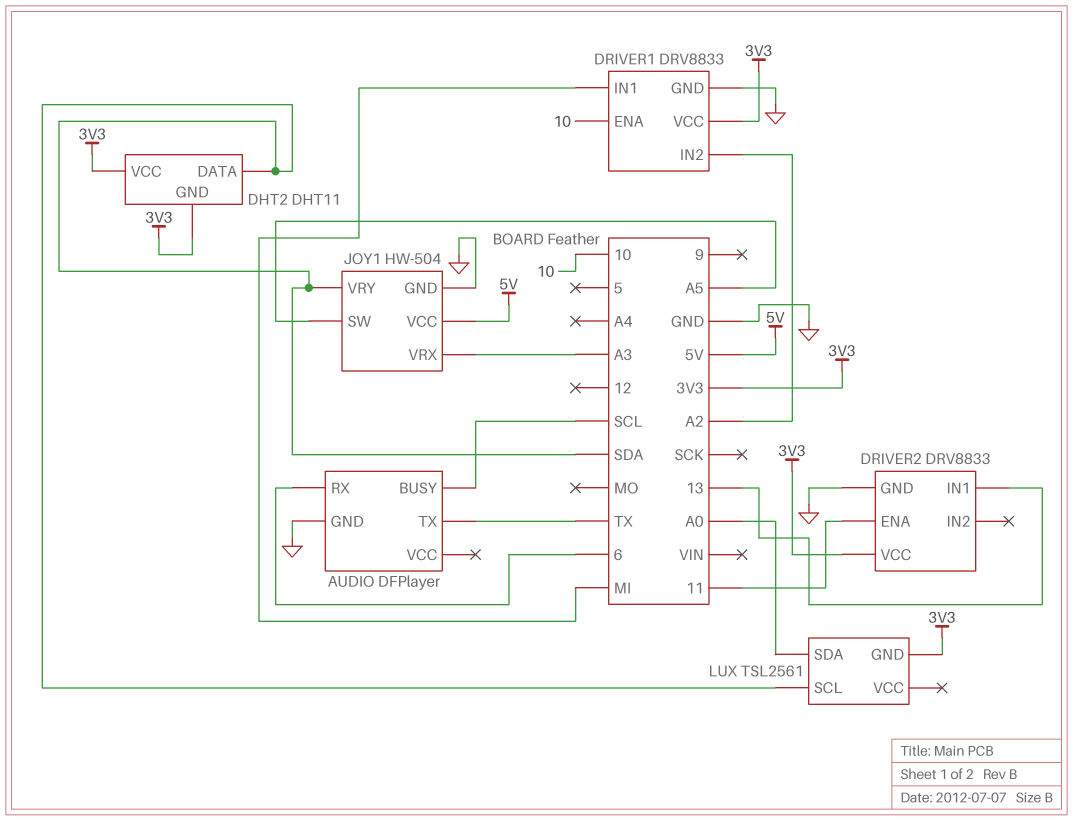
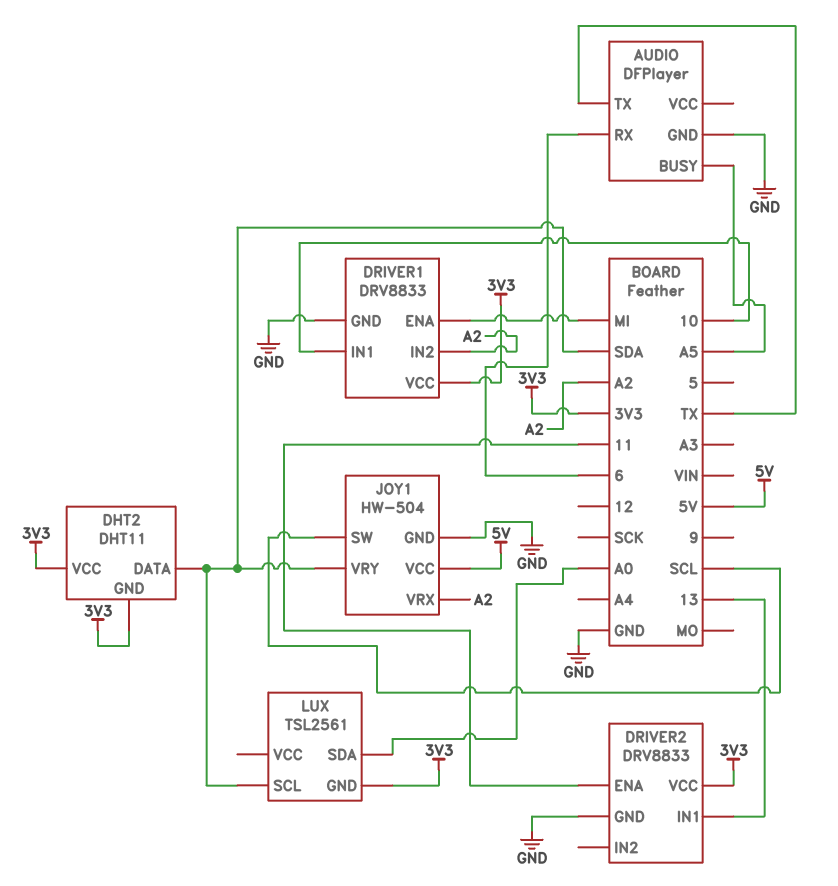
AUDIO pin BUSY: SCL -> A5
DRIVER1 pin ENA: 10 -> MI
DRIVER1 pin IN1: MI -> 10
JOY1 pin SW: A5 -> SCL
JOY1 pin VRX: A3 -> A2

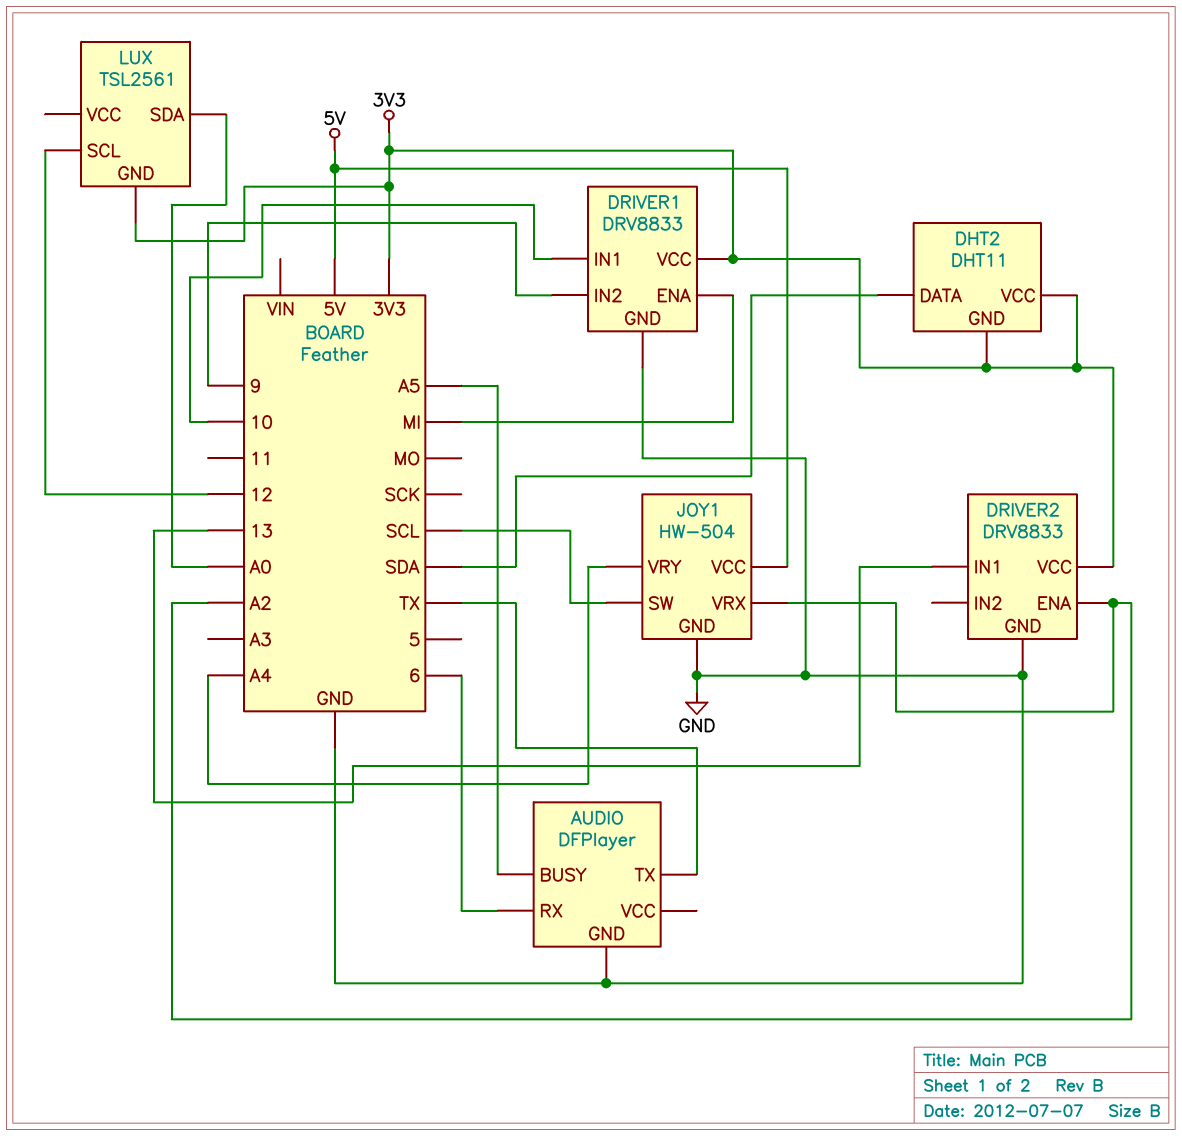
DRIVER1 pin IN2: A2 -> 9
DRIVER2 pin ENA: 11 -> A2
JOY1 pin VRY: SDA -> A4
LUX pin SCL: SDA -> 12

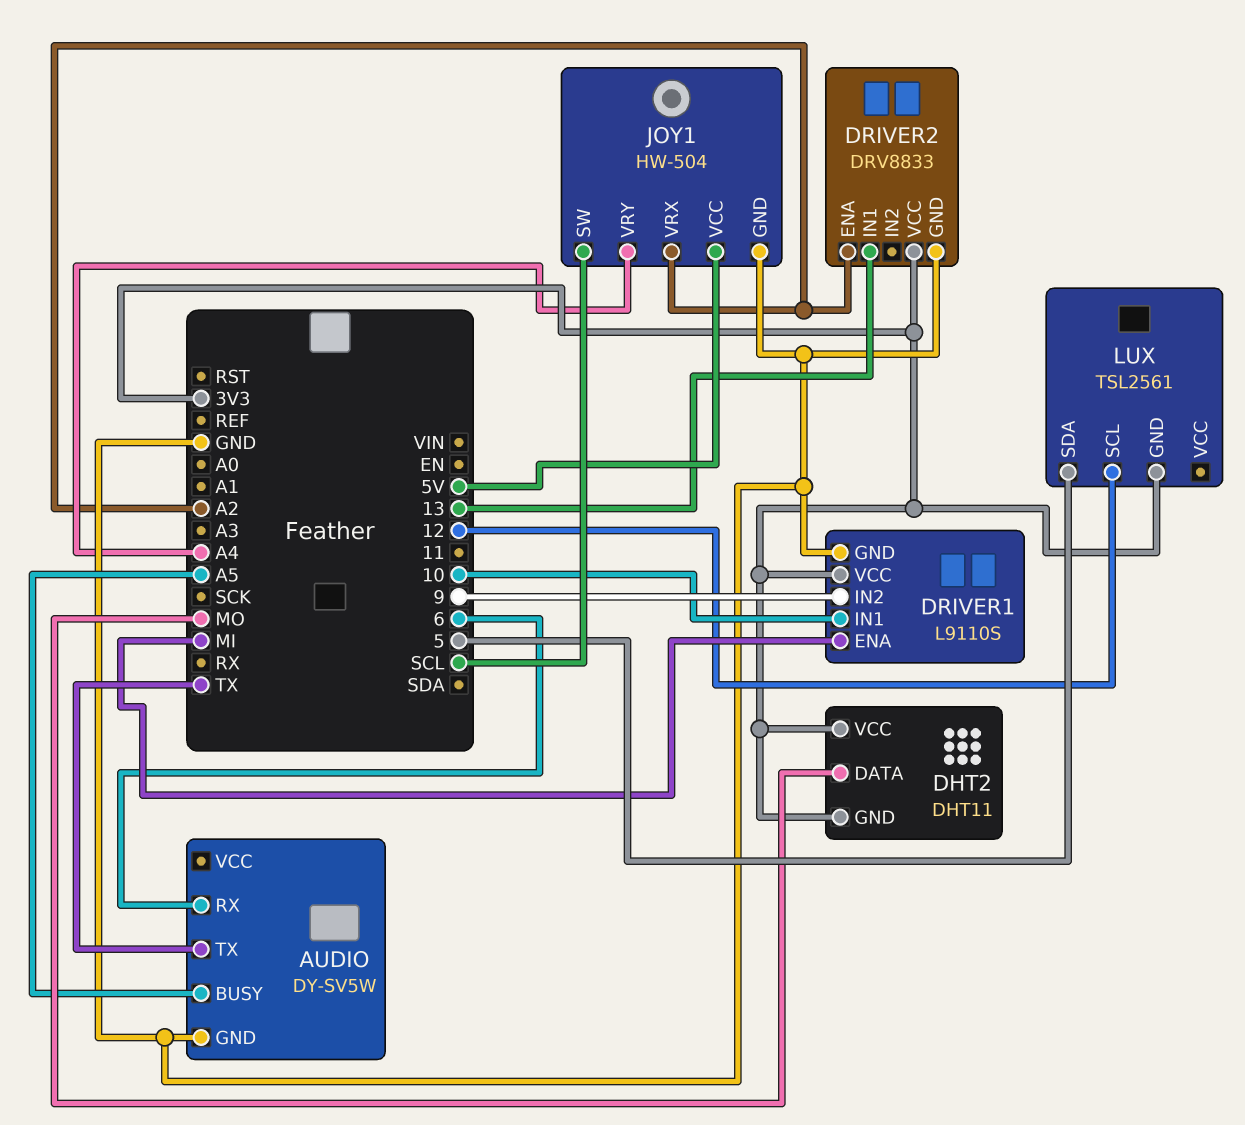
AUDIO: DFPlayer -> DY-SV5W
DHT2 pin DATA: SDA -> MO
DRIVER1: DRV8833 -> L9110S
LUX pin SDA: A0 -> 5

